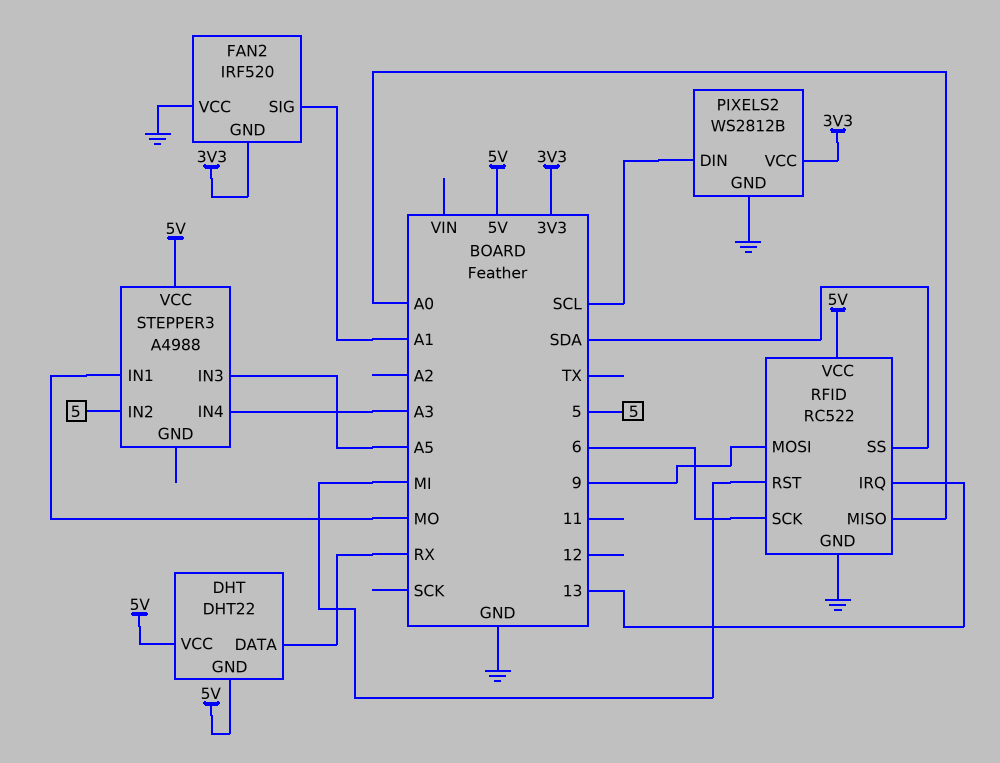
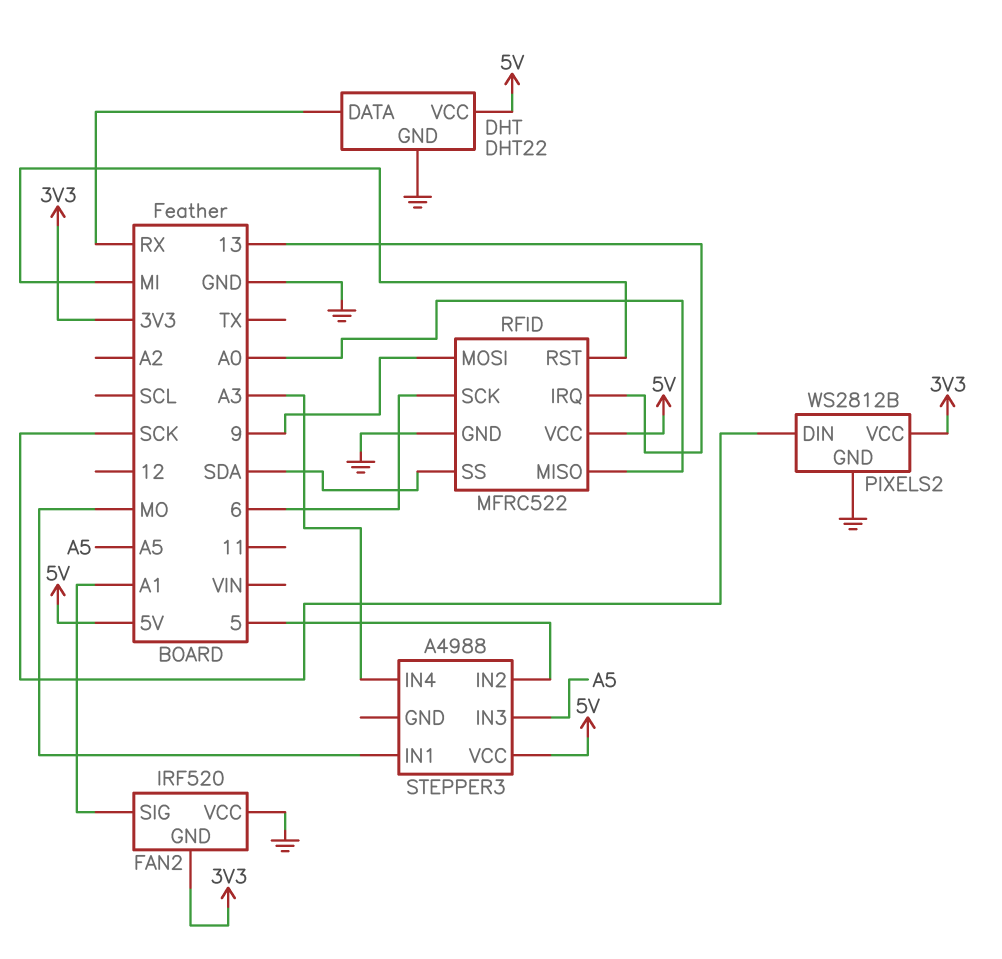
DHT pin GND: 5V -> GND
PIXELS2 pin DIN: SCL -> SCK
RFID: RC522 -> MFRC522

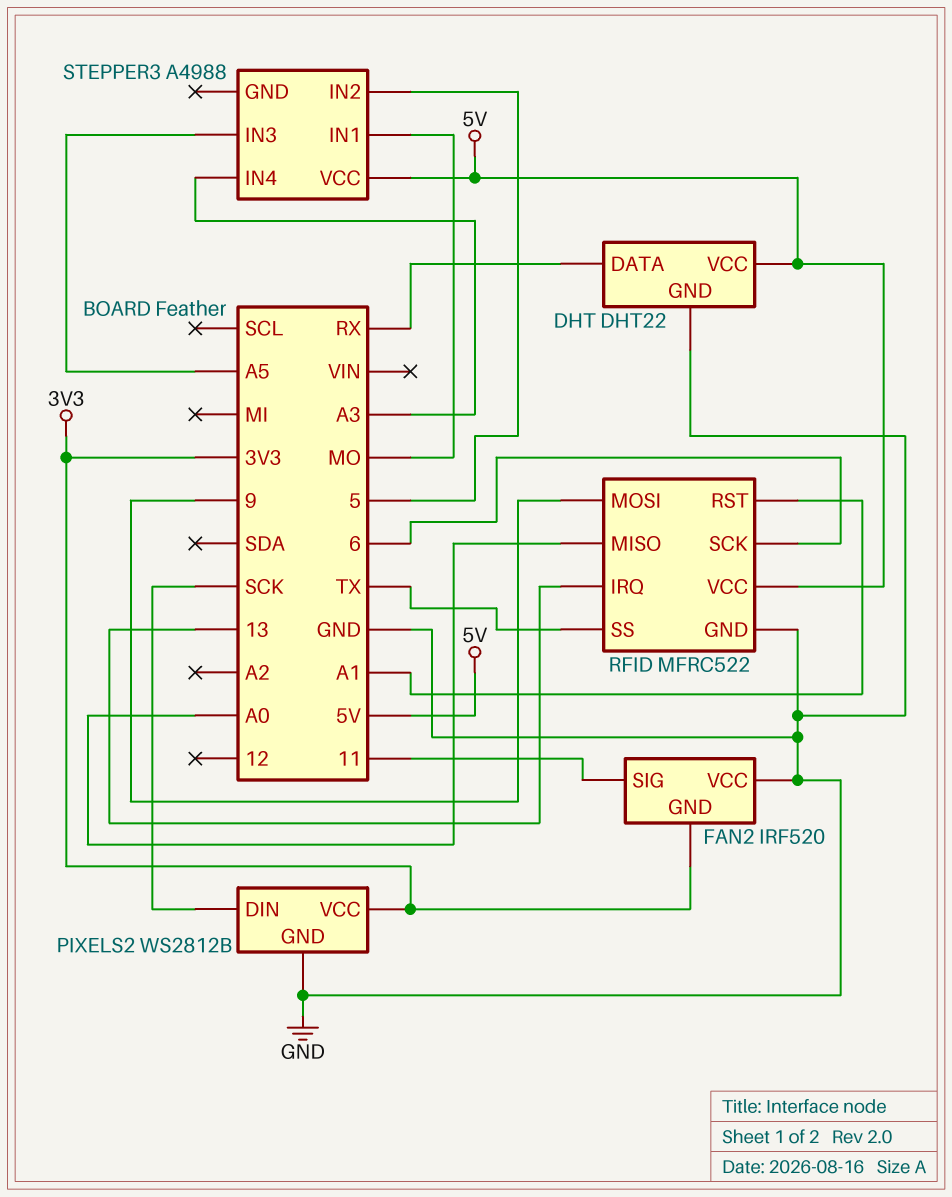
FAN2 pin SIG: A1 -> 11
RFID pin RST: MI -> A1
RFID pin SS: SDA -> TX

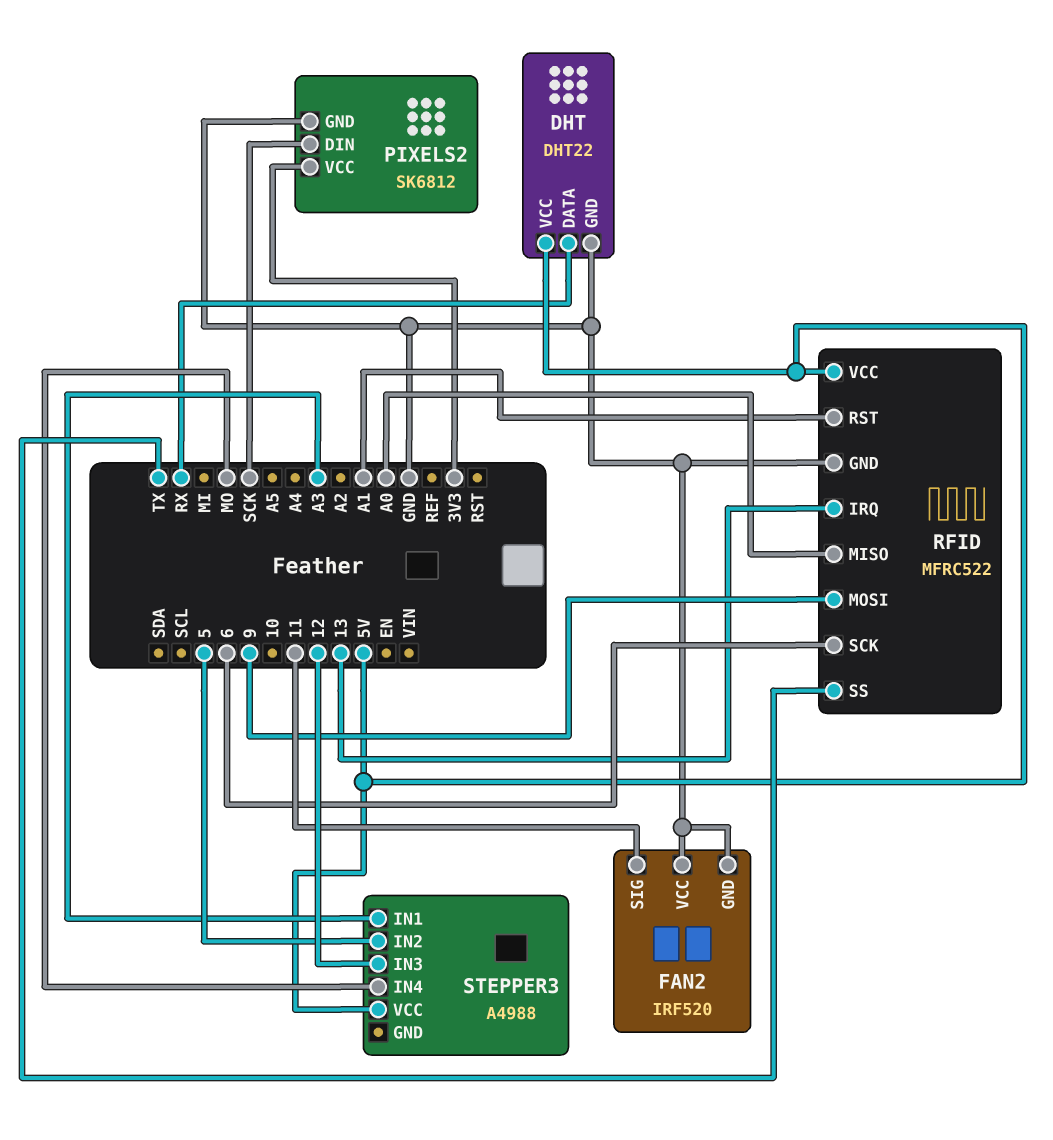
FAN2 pin GND: 3V3 -> GND
PIXELS2: WS2812B -> SK6812
STEPPER3 pin IN1: MO -> A3
STEPPER3 pin IN3: A5 -> 12
STEPPER3 pin IN4: A3 -> MO

